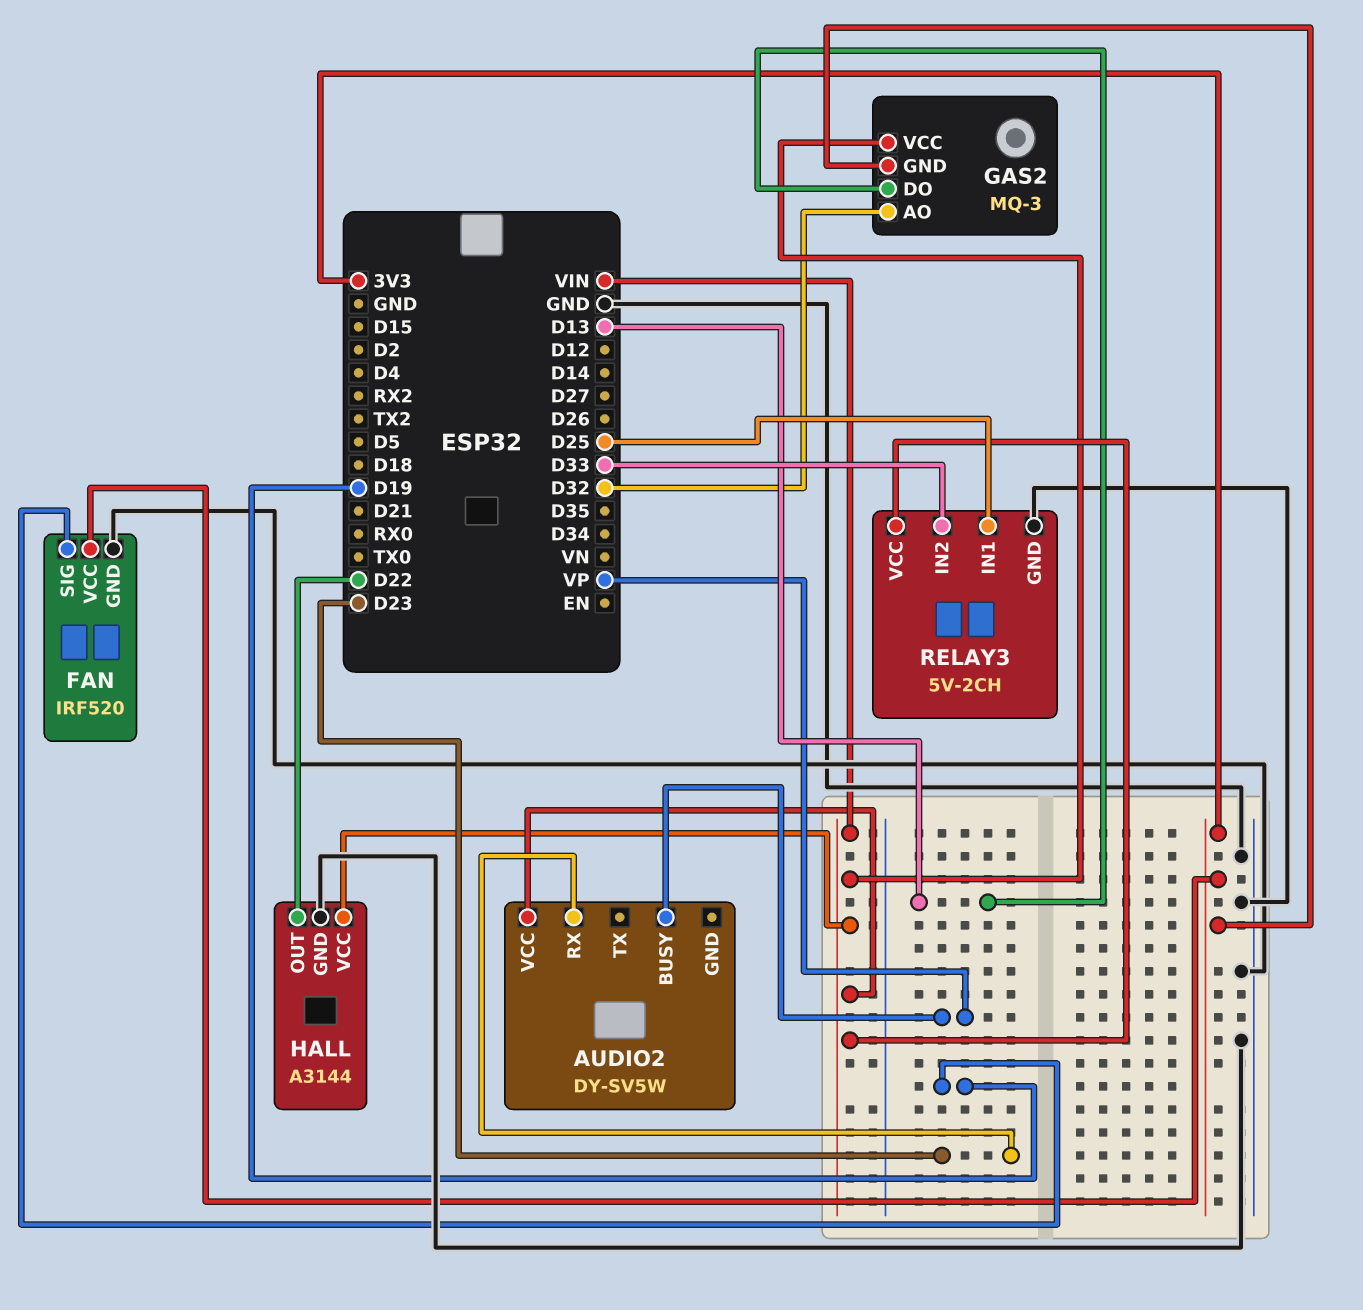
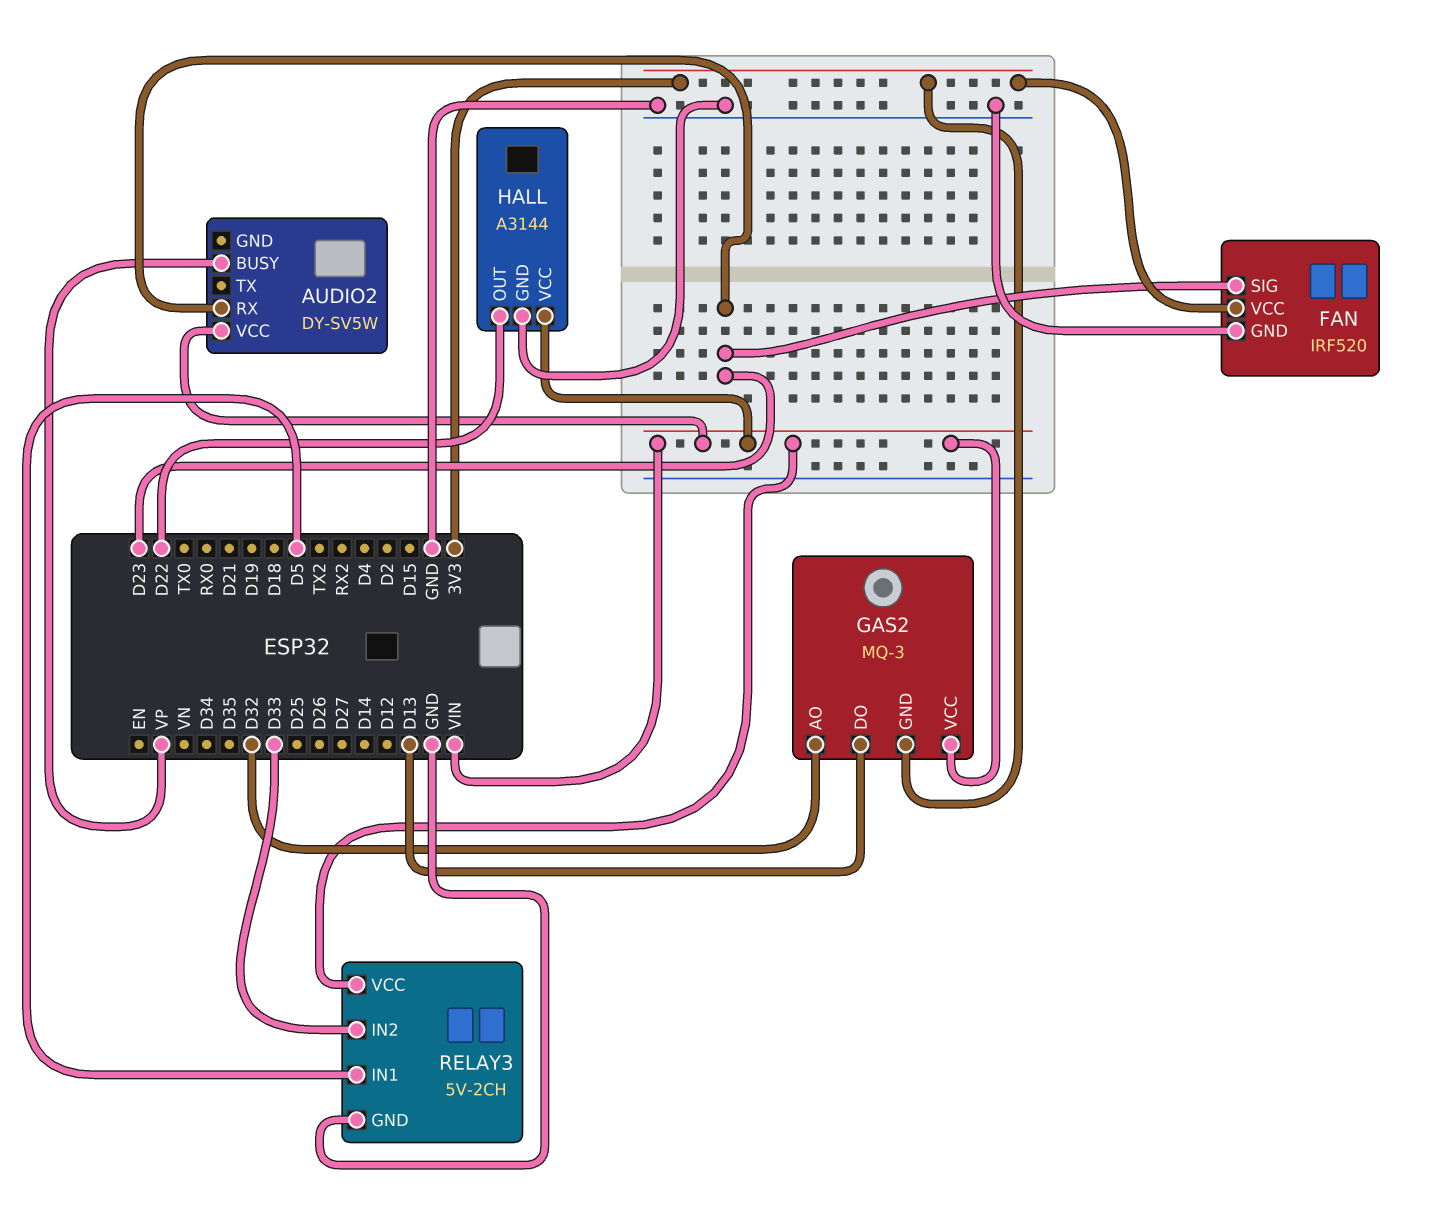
FAN pin SIG: D19 -> D23
RELAY3 pin IN1: D25 -> D5

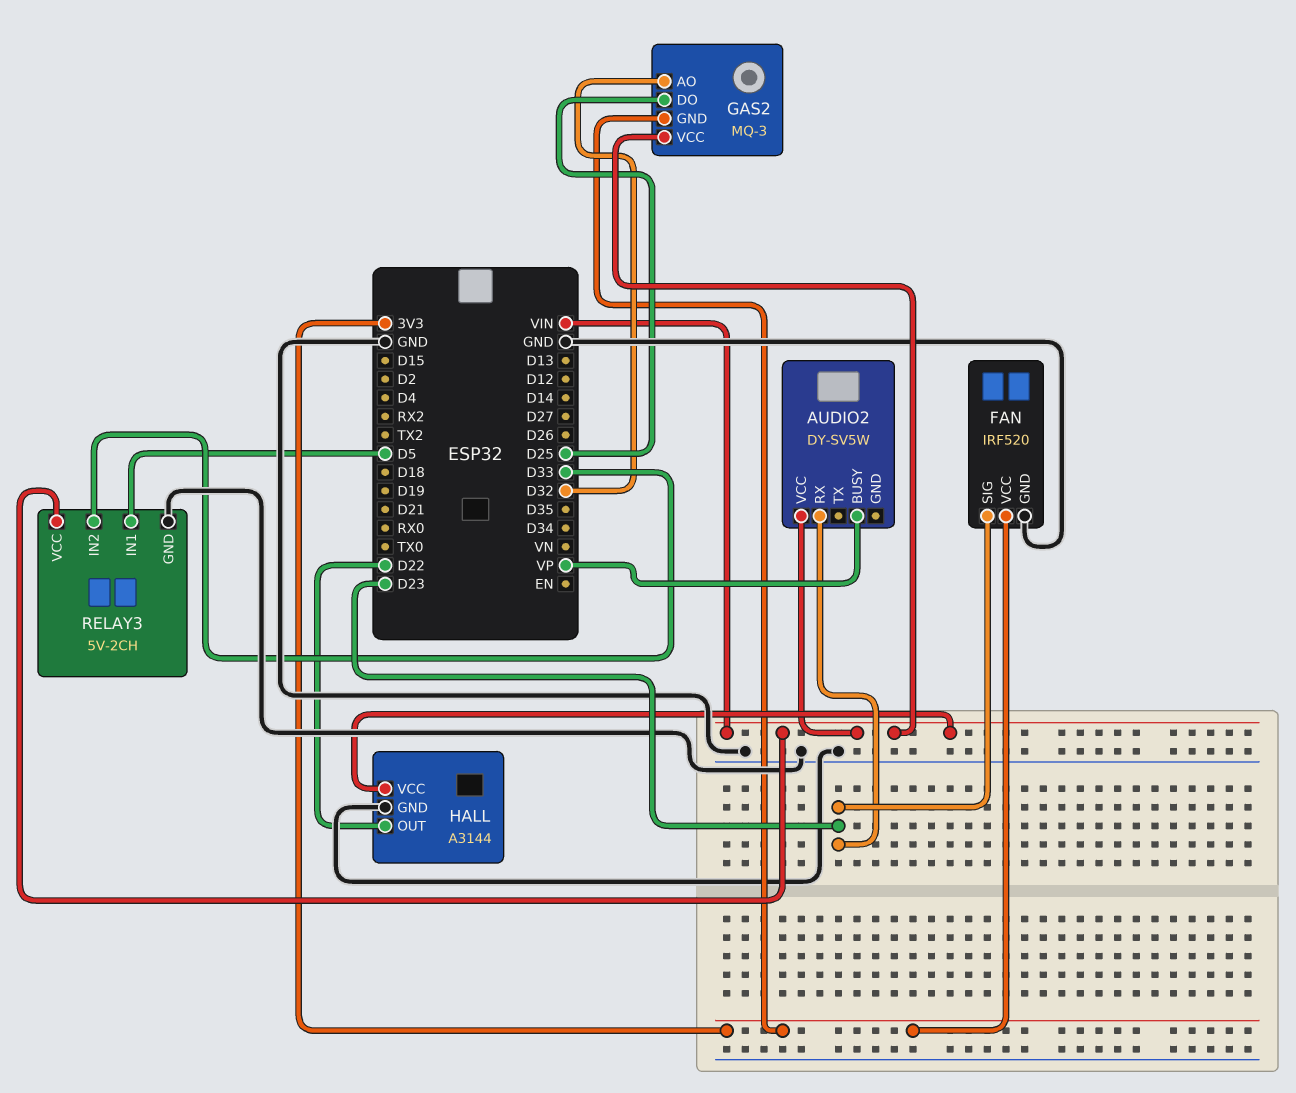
GAS2 pin DO: D13 -> D25

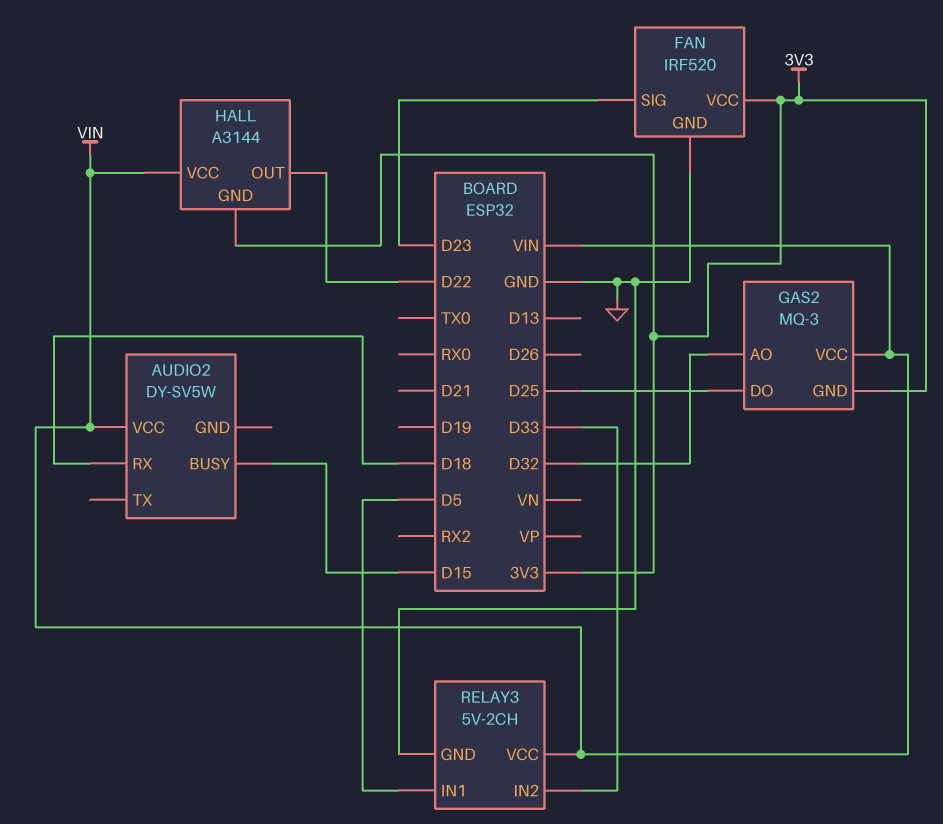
AUDIO2 pin BUSY: VP -> D15
AUDIO2 pin RX: D23 -> D18
HALL pin GND: GND -> 3V3

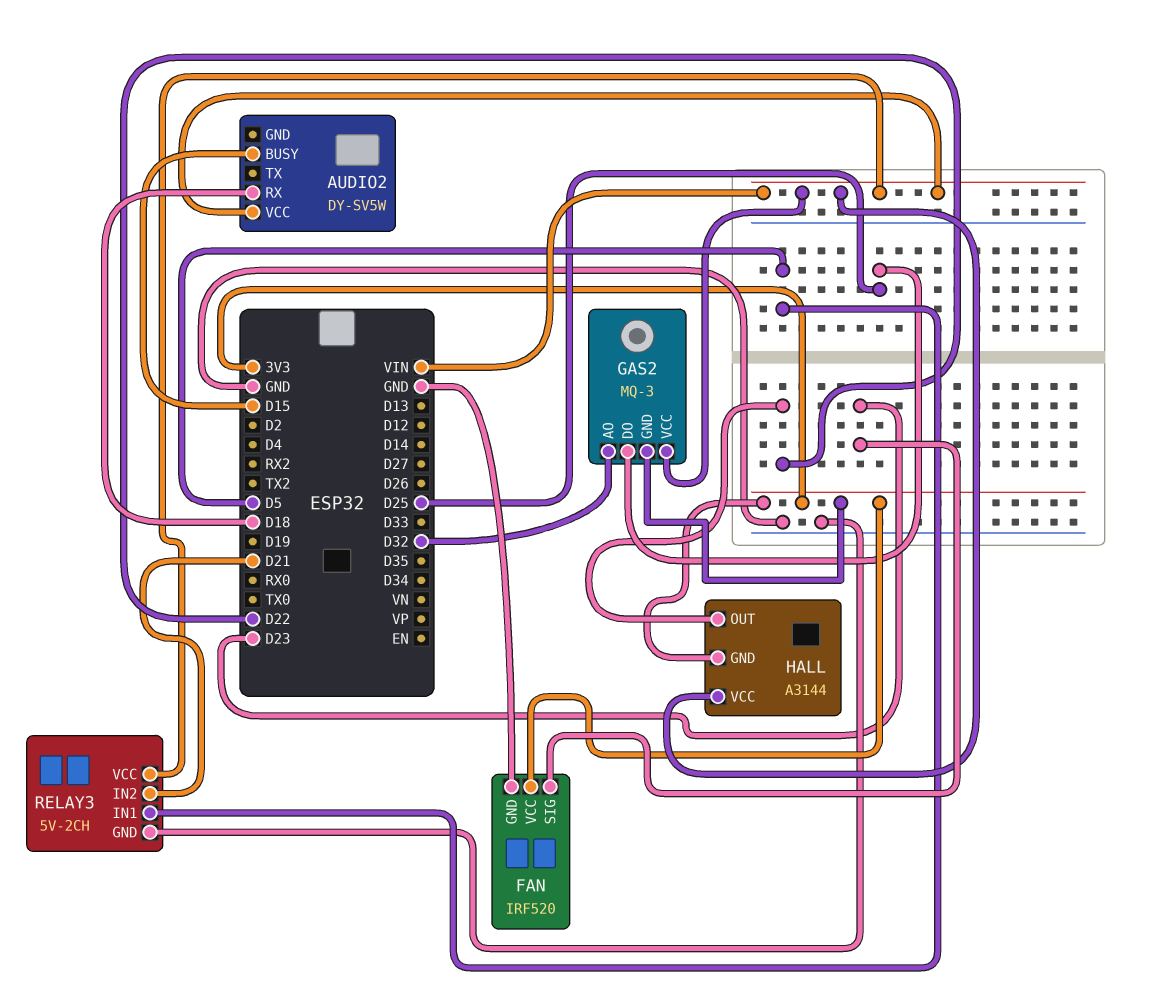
RELAY3 pin IN2: D33 -> D21

